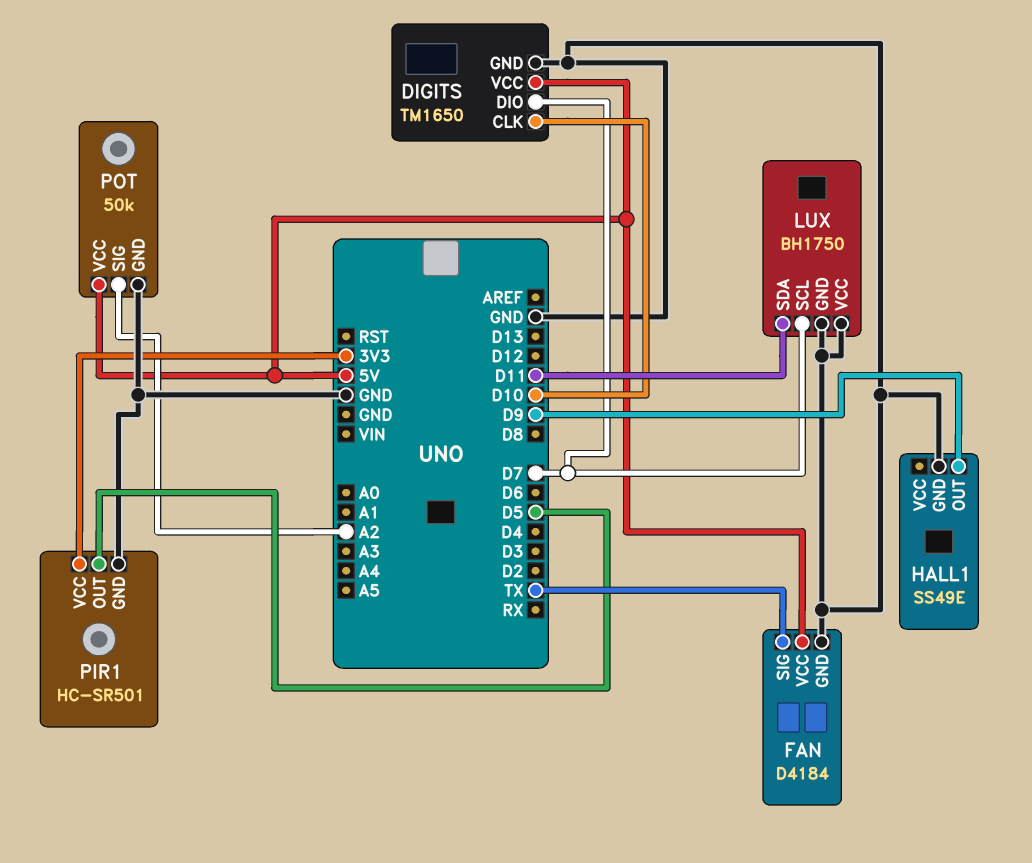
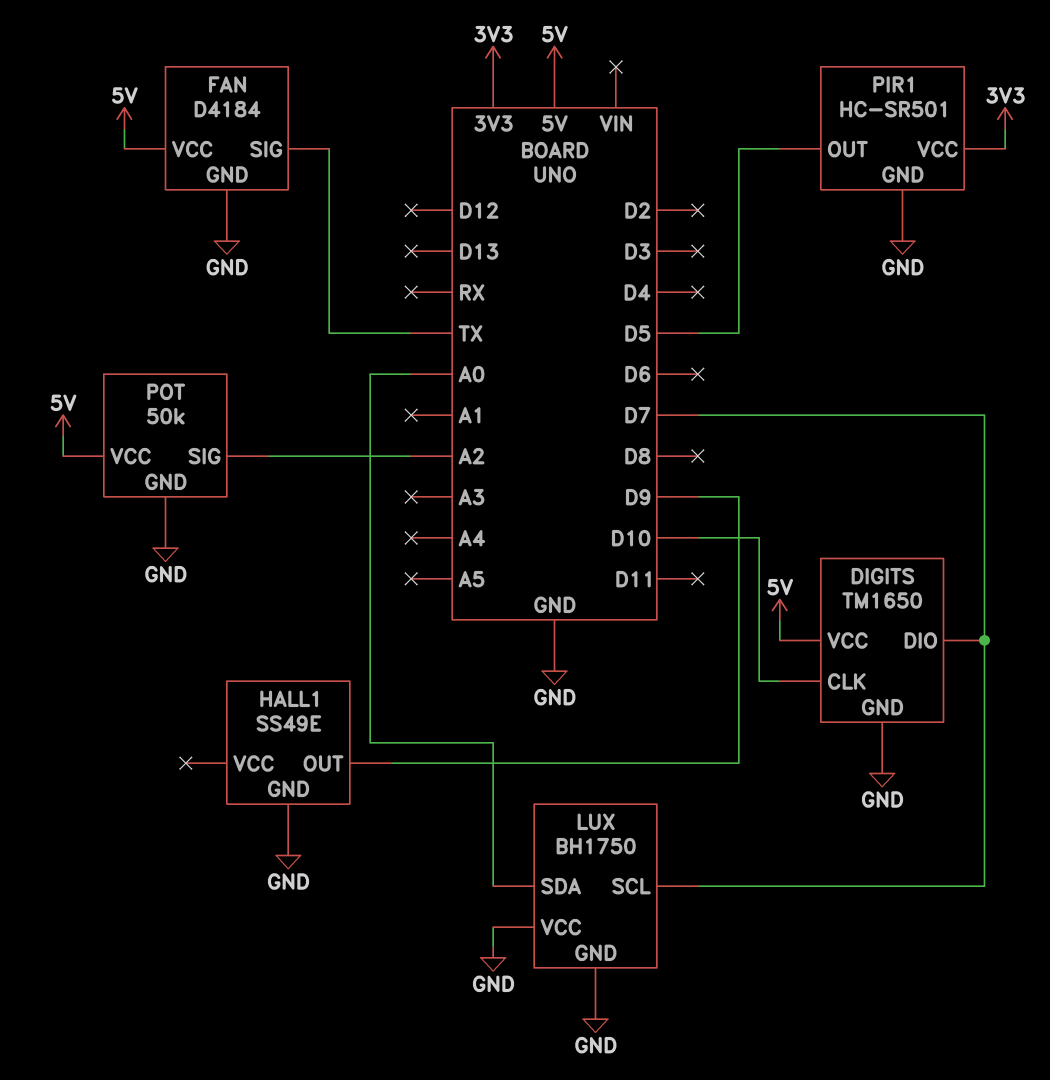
LUX pin SDA: D11 -> A0

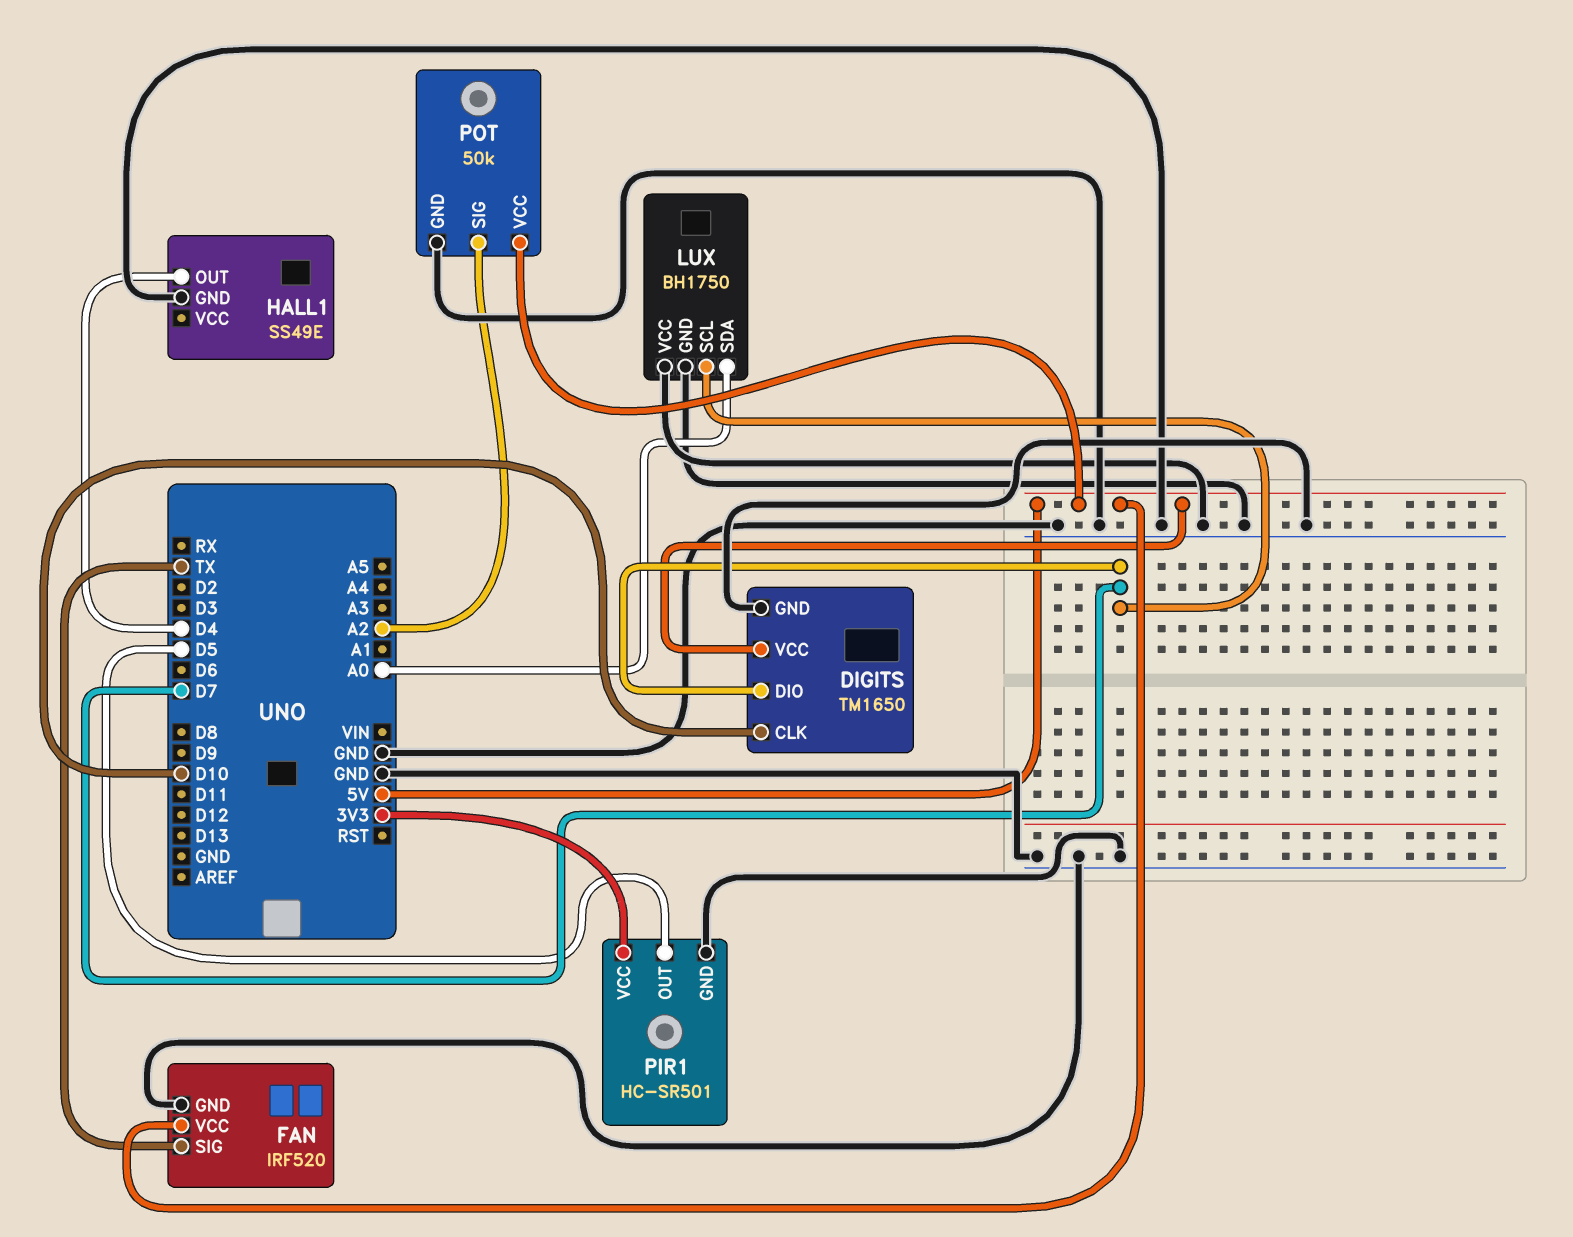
FAN: D4184 -> IRF520
HALL1 pin OUT: D9 -> D4

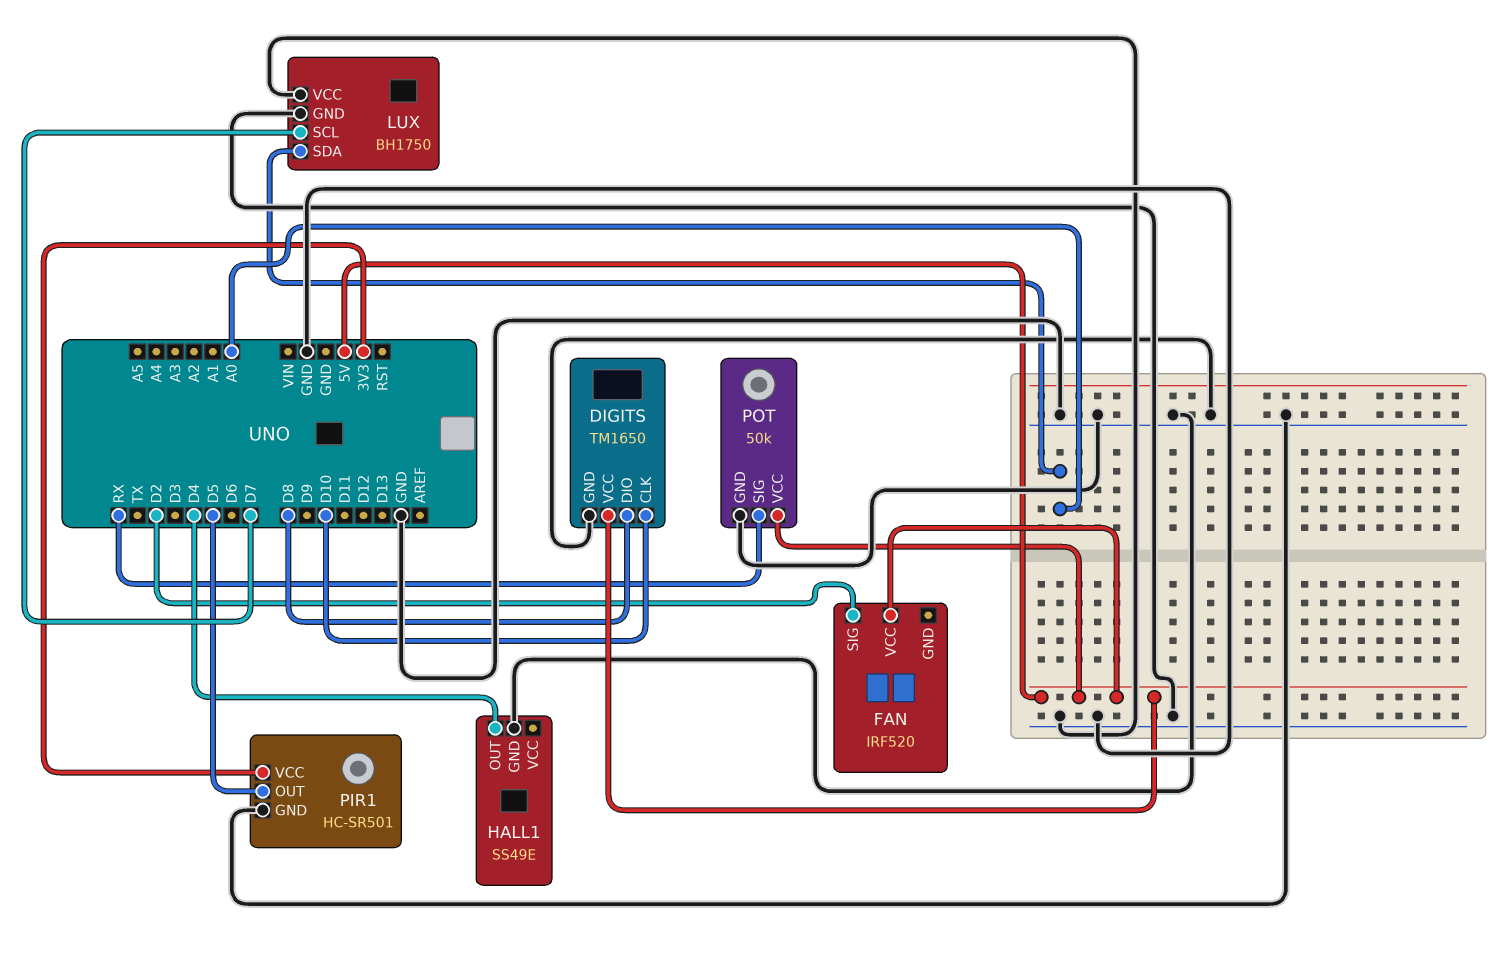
DIGITS pin DIO: D7 -> D8
FAN pin GND: GND -> none
FAN pin SIG: TX -> D2
POT pin SIG: A2 -> RX

